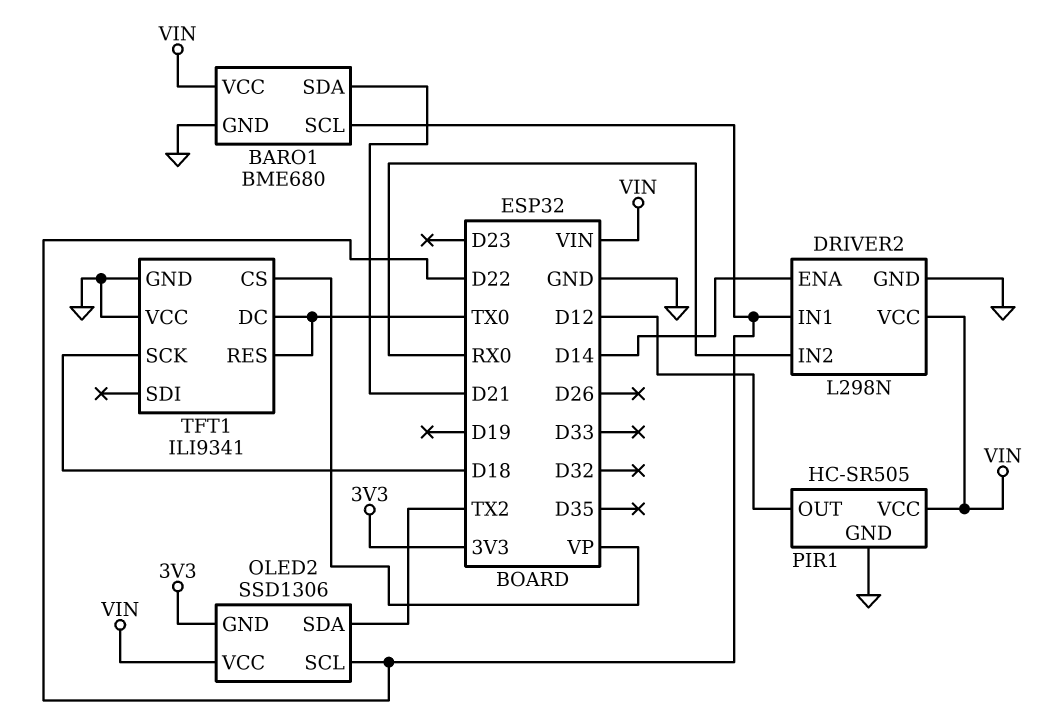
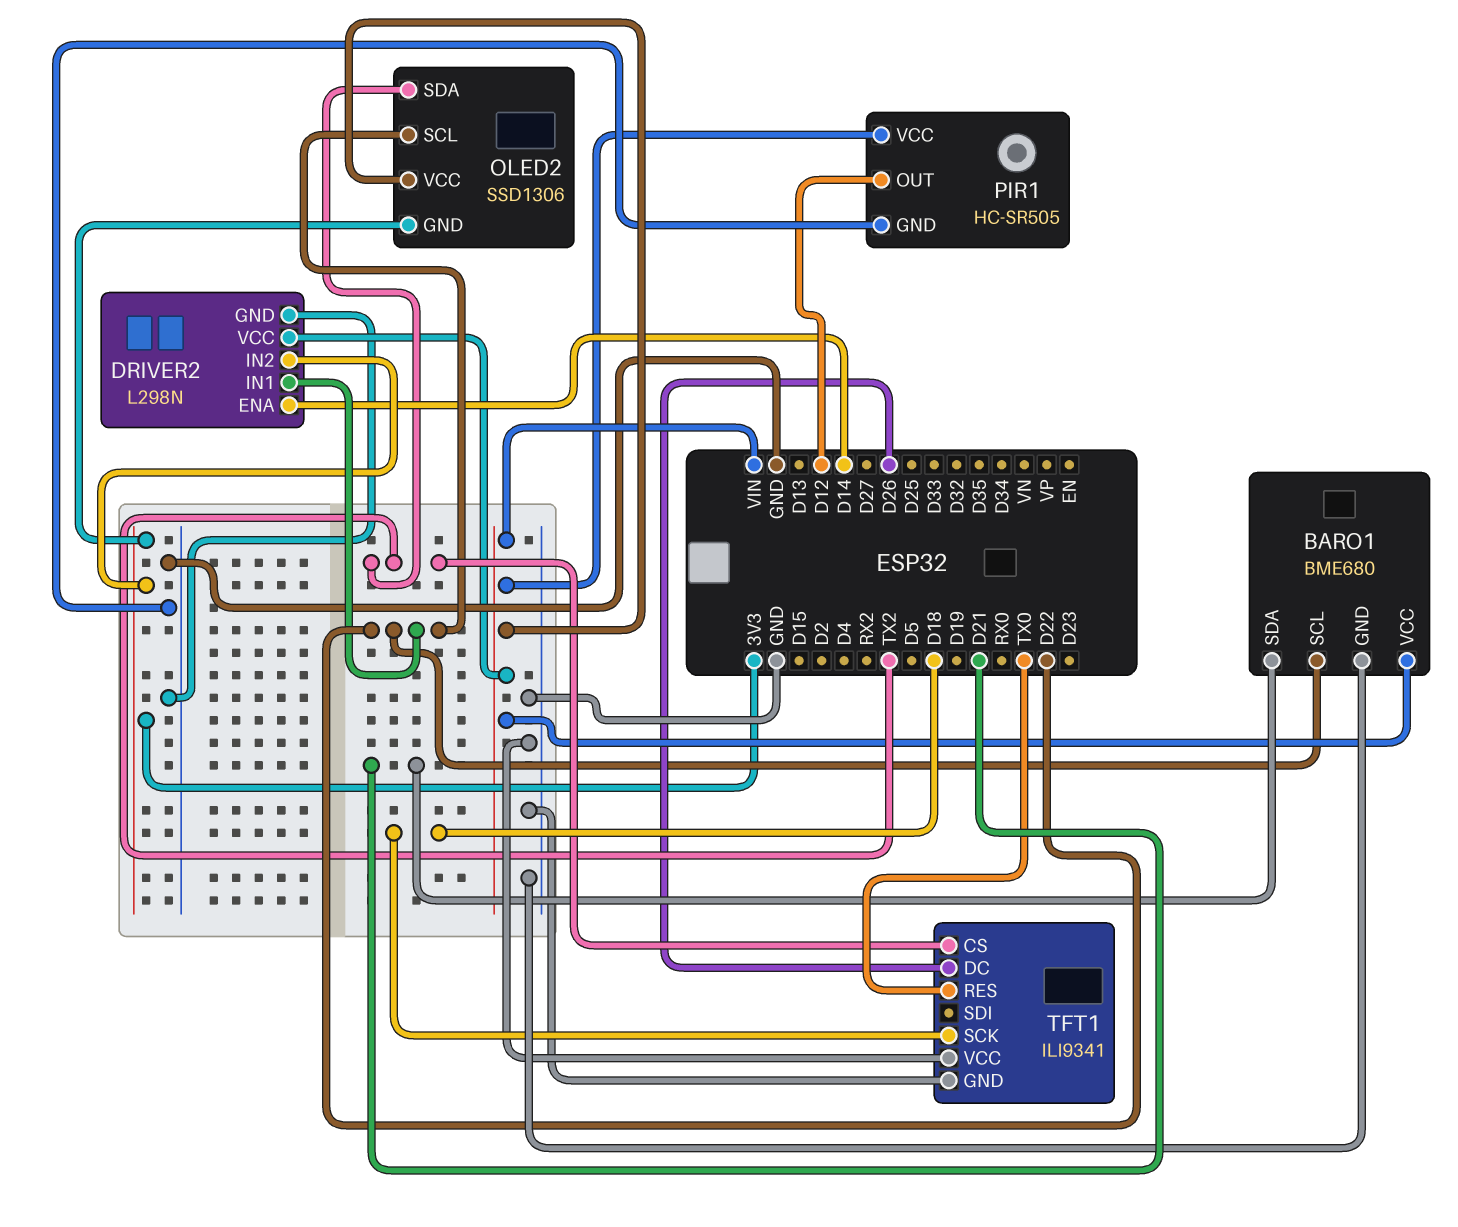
DRIVER2 pin IN2: RX0 -> 3V3
TFT1 pin CS: VP -> TX2
TFT1 pin DC: TX0 -> D26

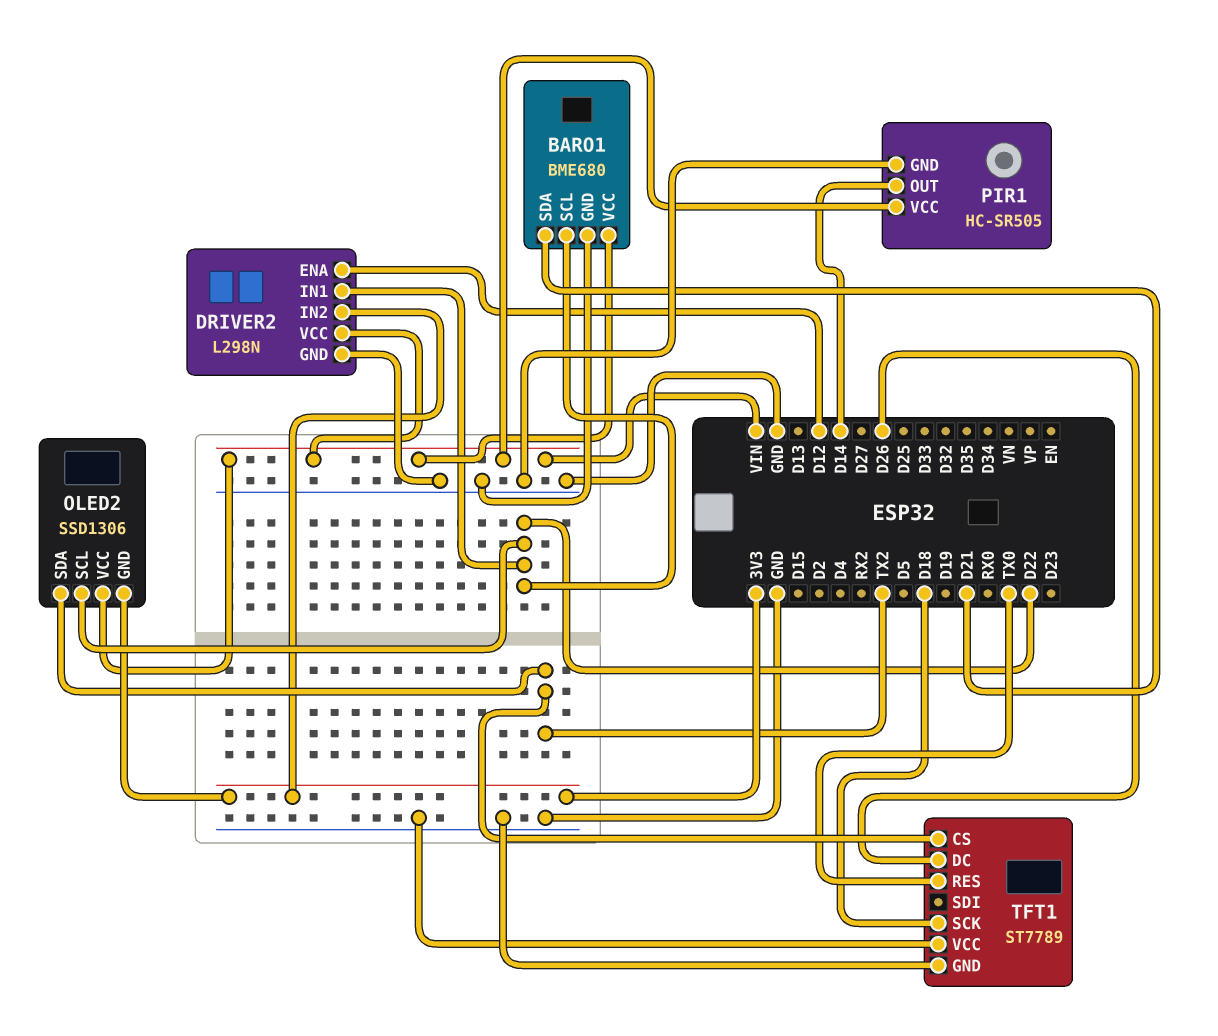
DRIVER2 pin ENA: D14 -> D12
PIR1 pin OUT: D12 -> D14
TFT1: ILI9341 -> ST7789

